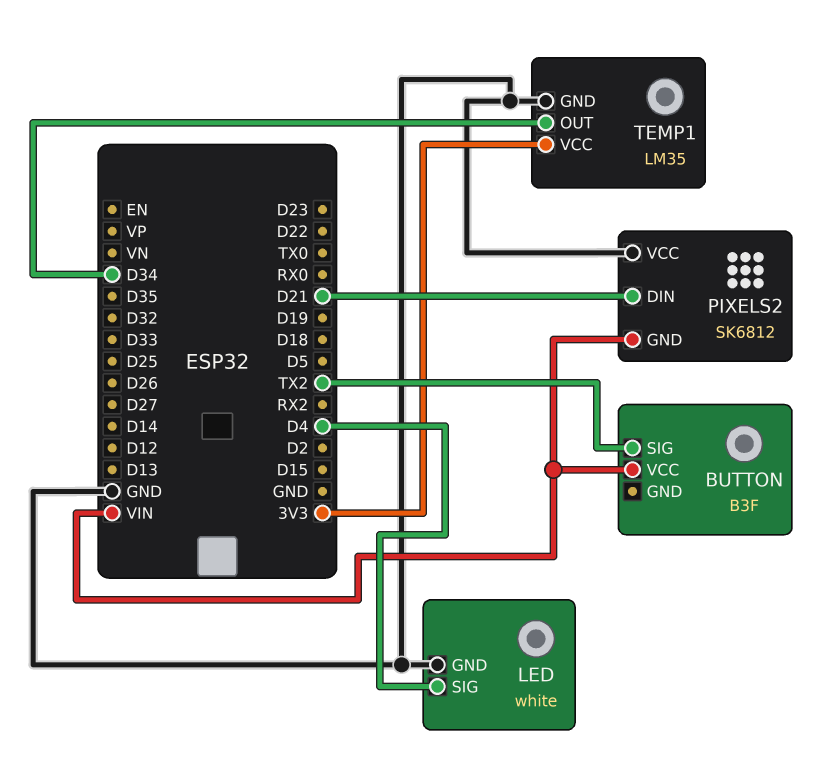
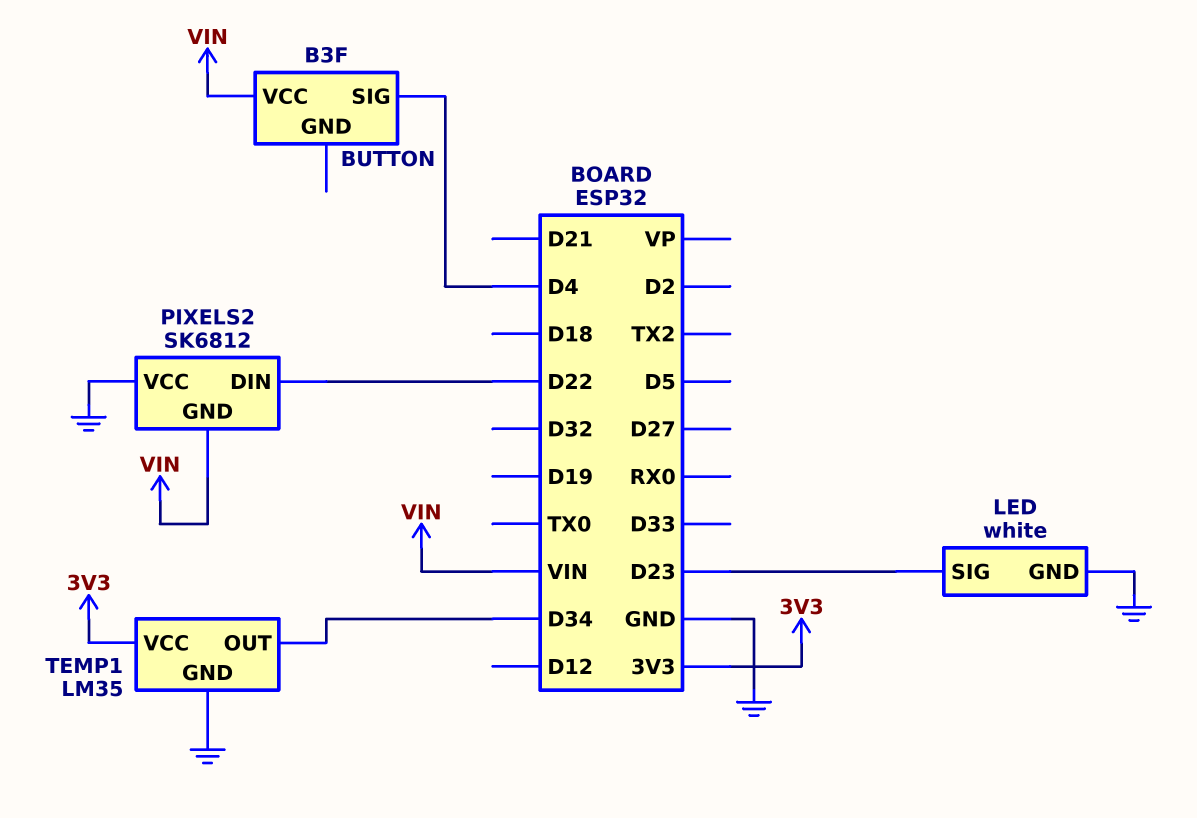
BUTTON pin SIG: TX2 -> D4
LED pin SIG: D4 -> D23
PIXELS2 pin DIN: D21 -> D22

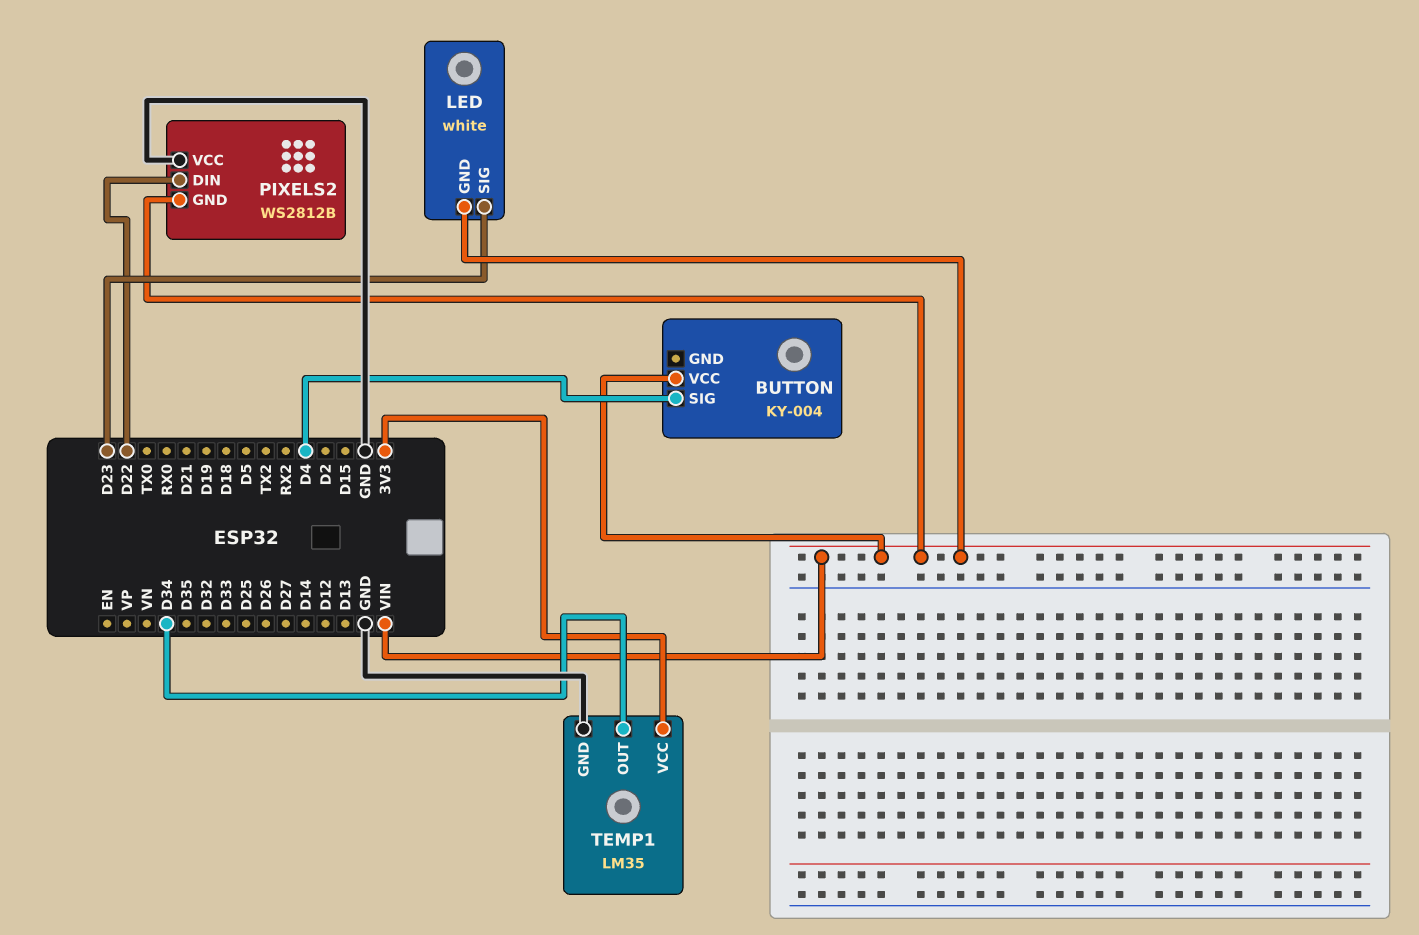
BUTTON: B3F -> KY-004
LED pin GND: GND -> VIN
PIXELS2: SK6812 -> WS2812B

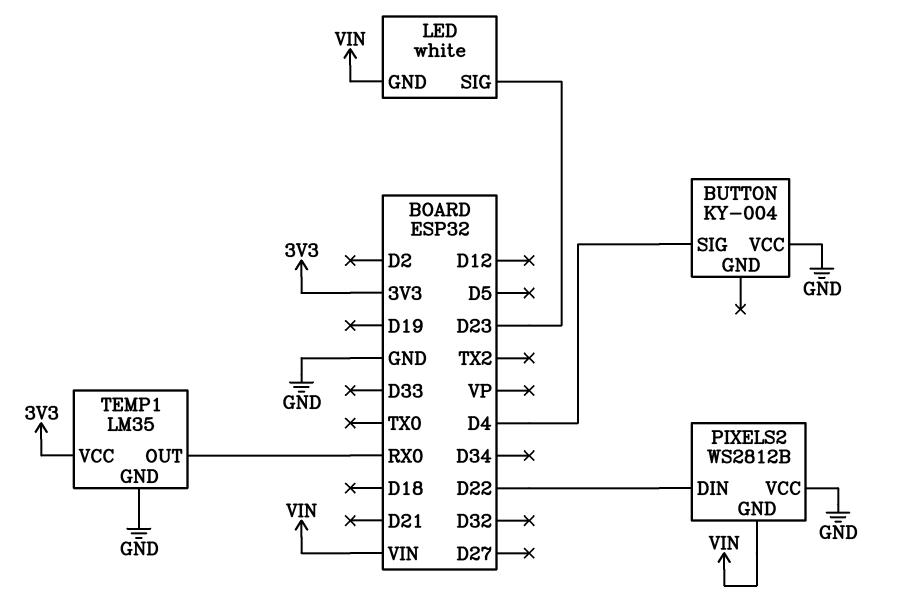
BUTTON pin VCC: VIN -> GND
TEMP1 pin OUT: D34 -> RX0

